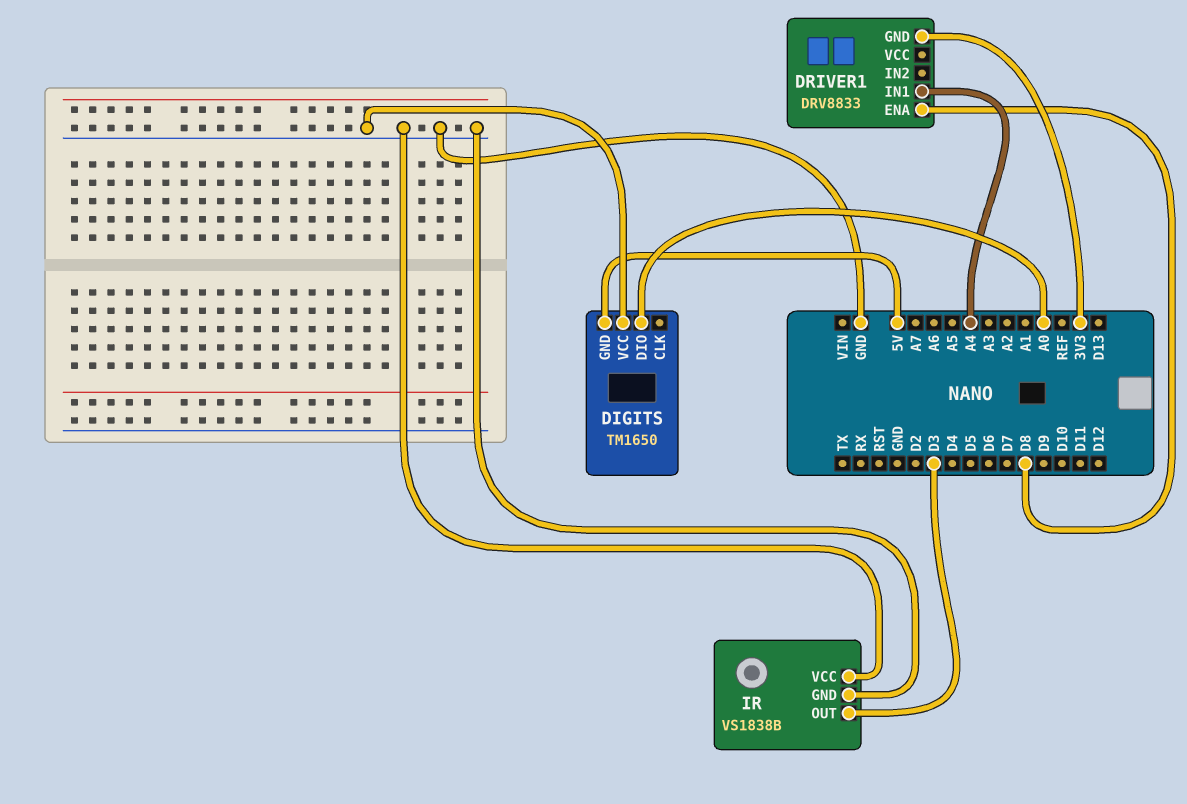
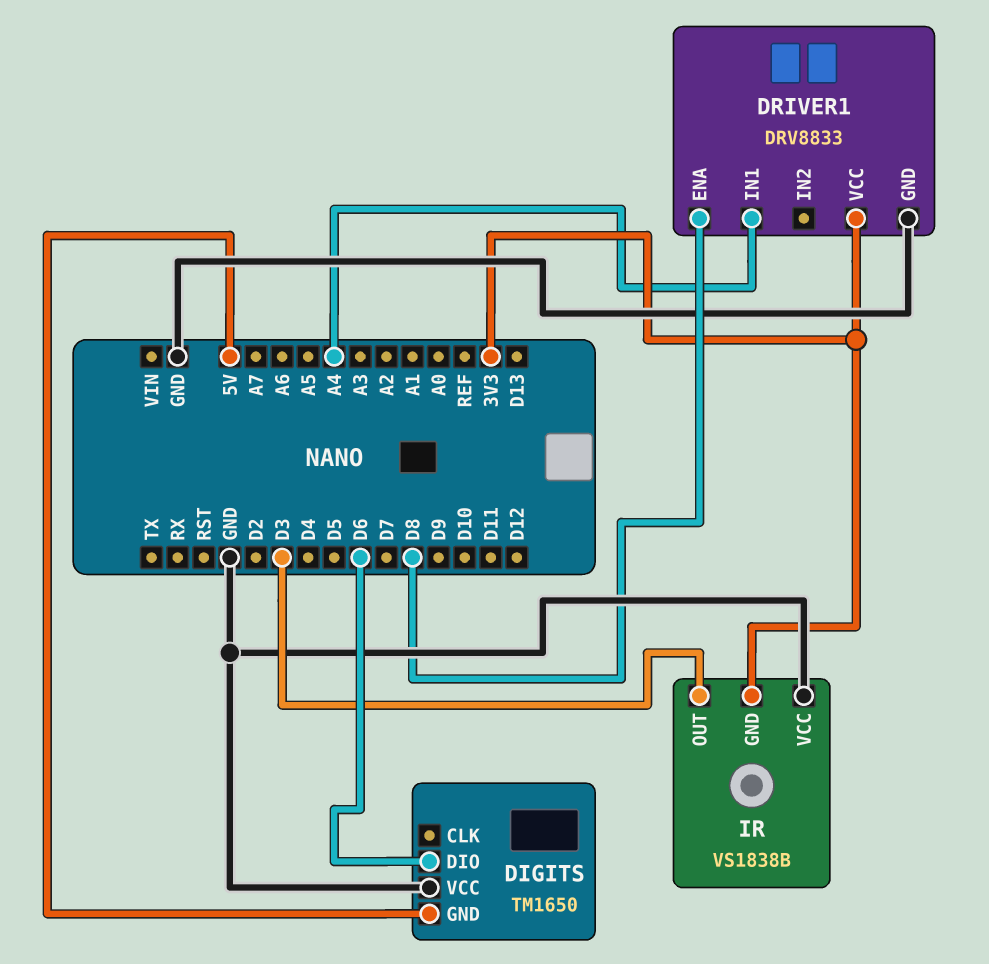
DIGITS pin DIO: A0 -> D6
DRIVER1 pin GND: 3V3 -> GND
DRIVER1 pin VCC: none -> 3V3
IR pin GND: GND -> 3V3

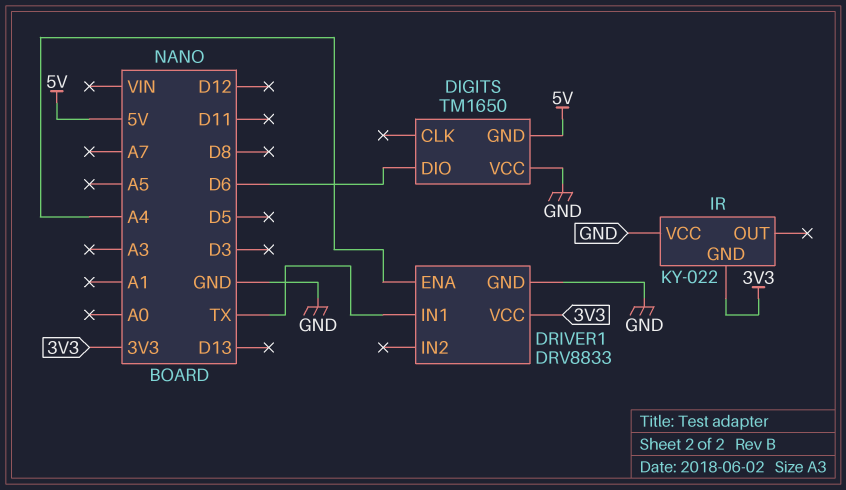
DRIVER1 pin ENA: D8 -> A4
DRIVER1 pin IN1: A4 -> TX
IR: VS1838B -> KY-022
IR pin OUT: D3 -> none

